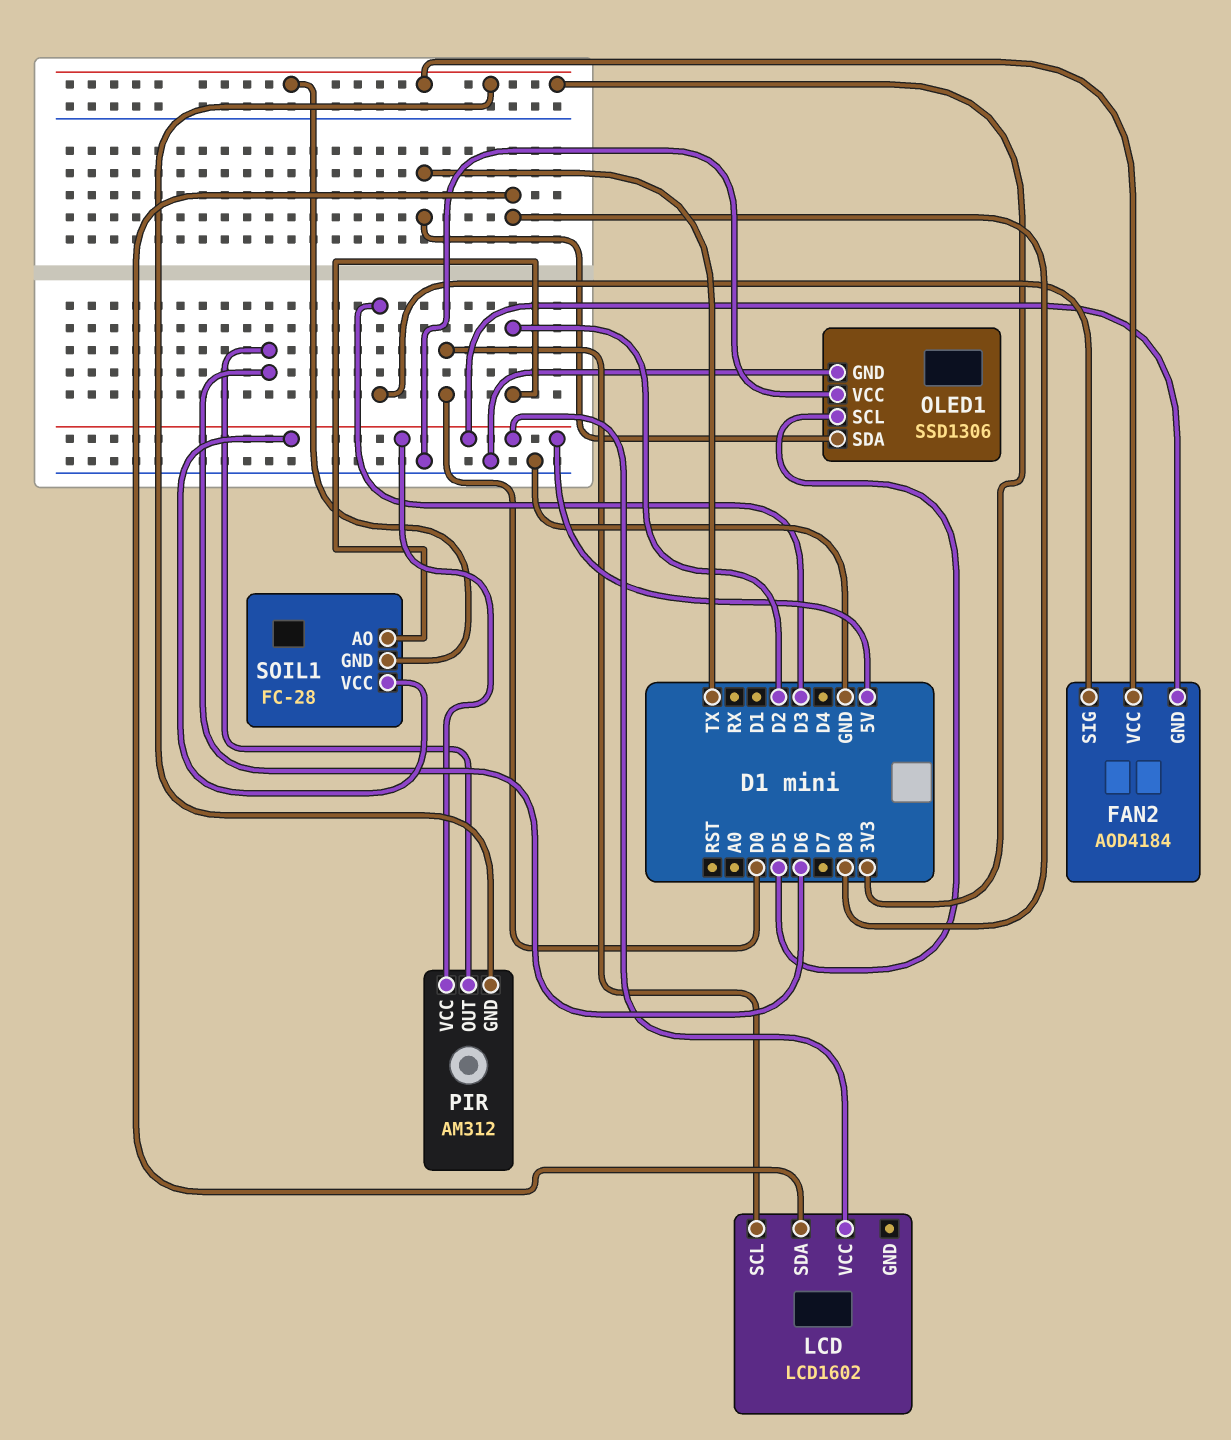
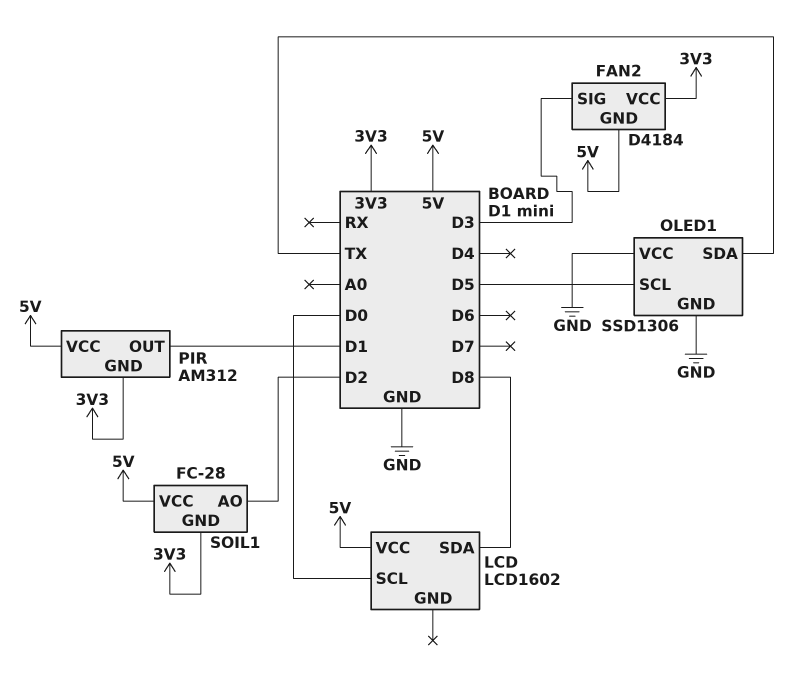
FAN2: AOD4184 -> D4184
PIR pin OUT: D6 -> D1

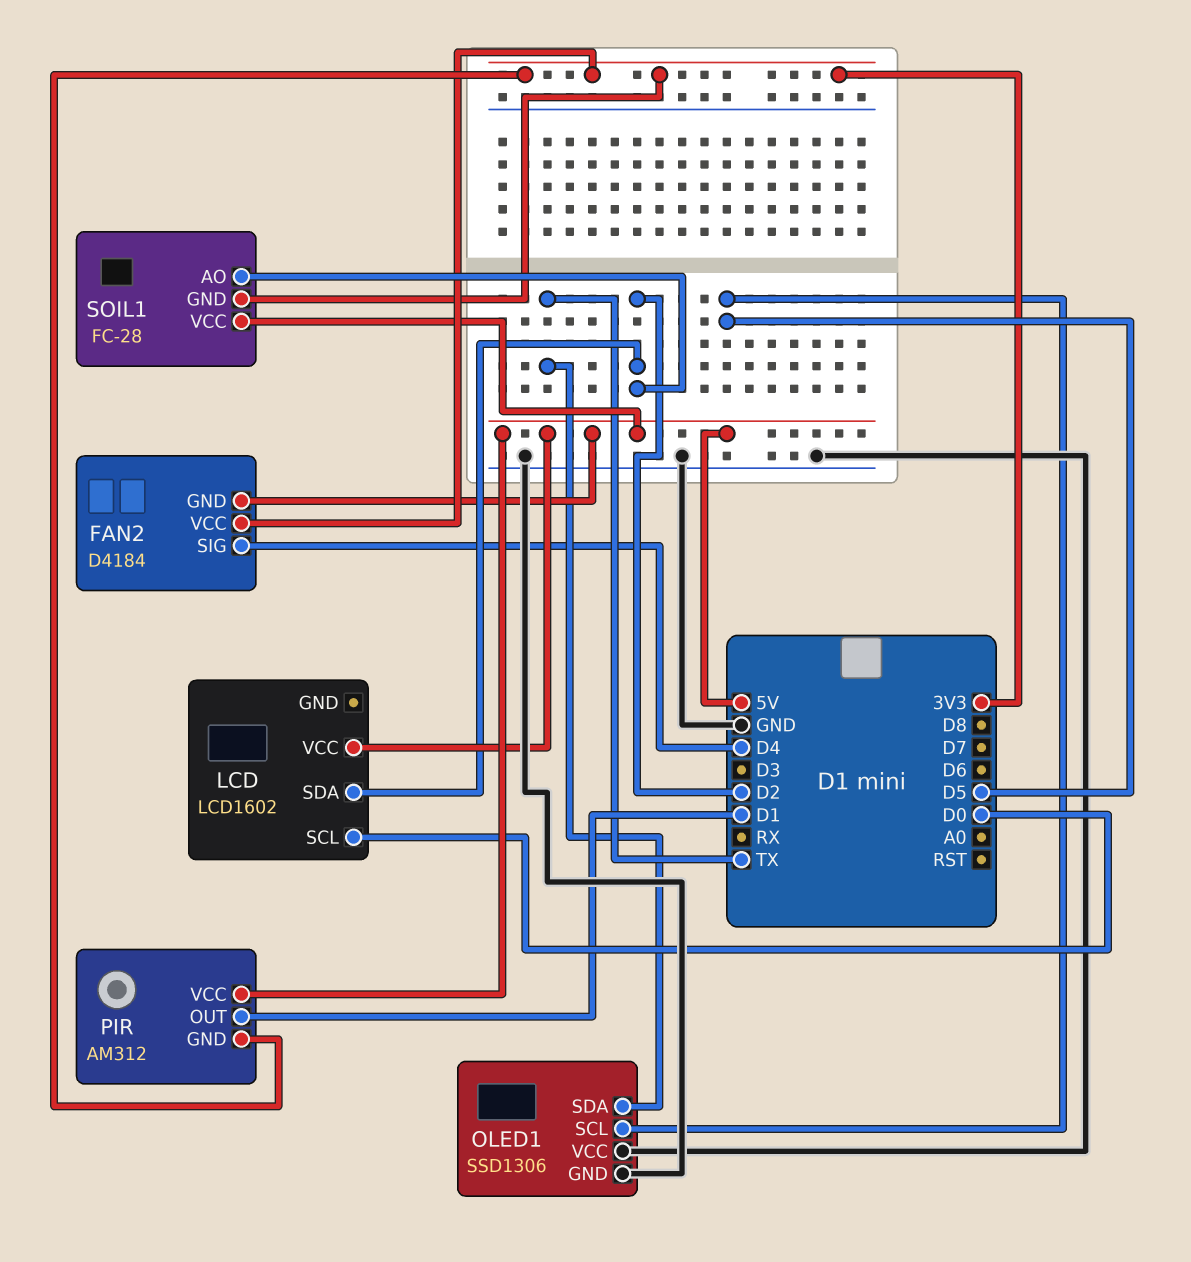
FAN2 pin SIG: D3 -> D4
LCD pin SDA: D8 -> D2

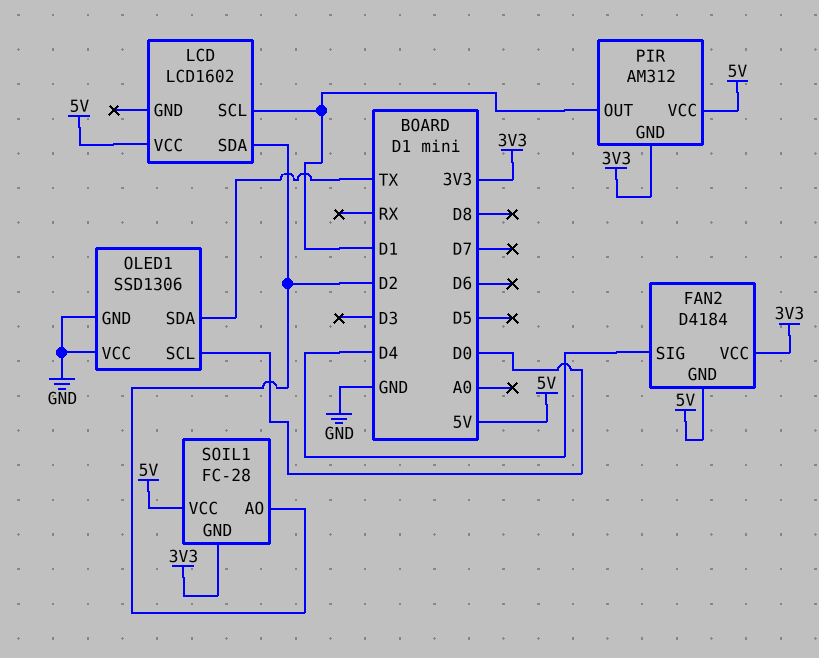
LCD pin SCL: D0 -> D1
OLED1 pin SCL: D5 -> D0

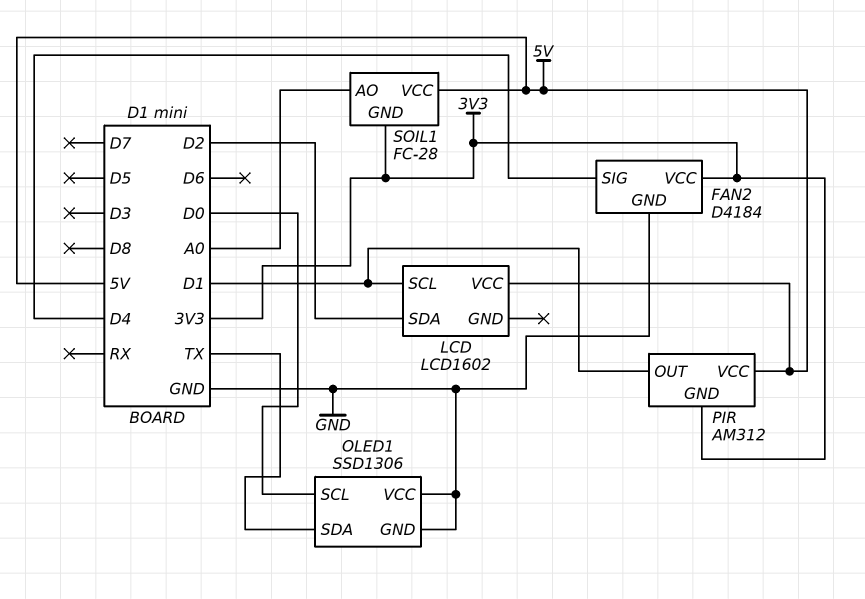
FAN2 pin GND: 5V -> GND
SOIL1 pin AO: D2 -> A0

